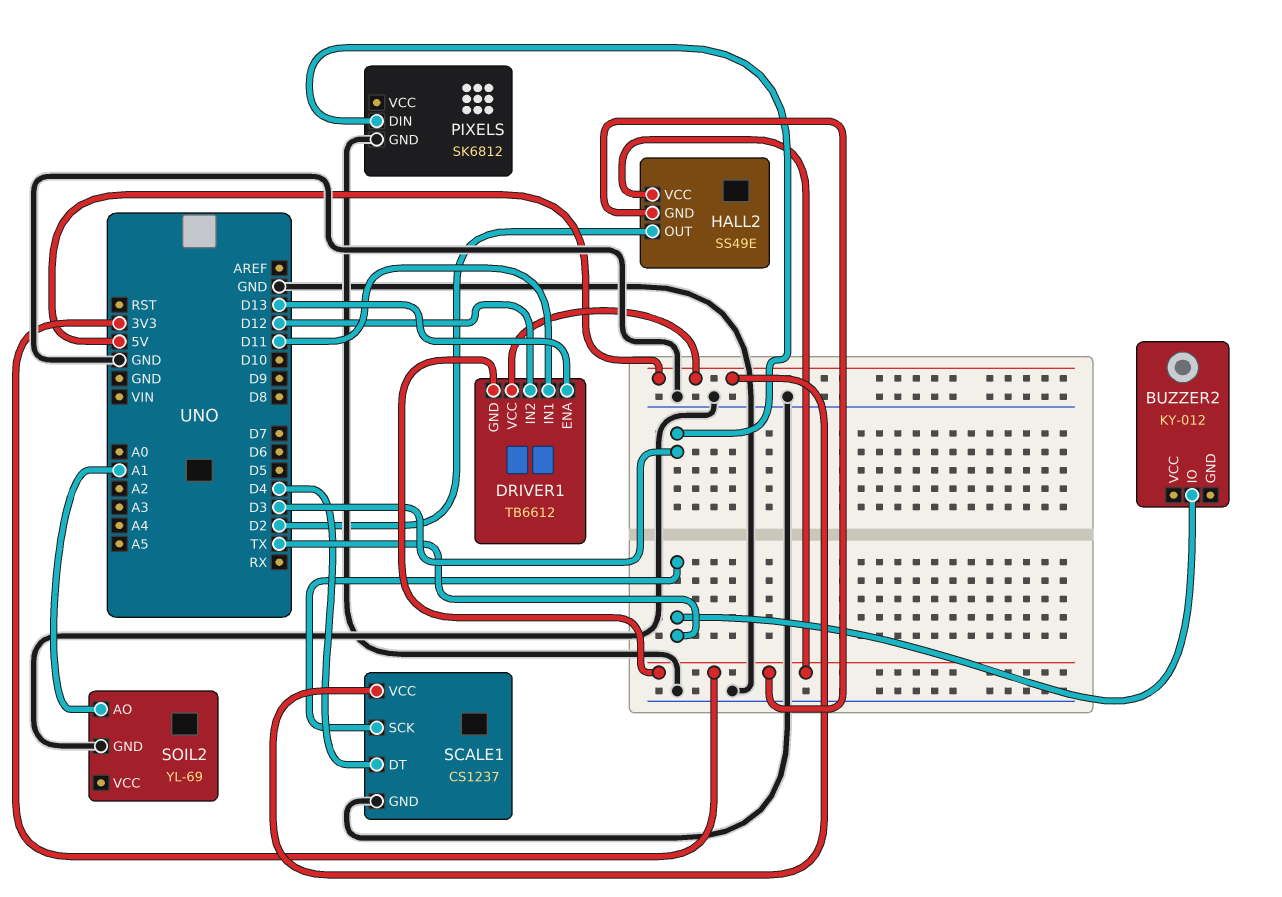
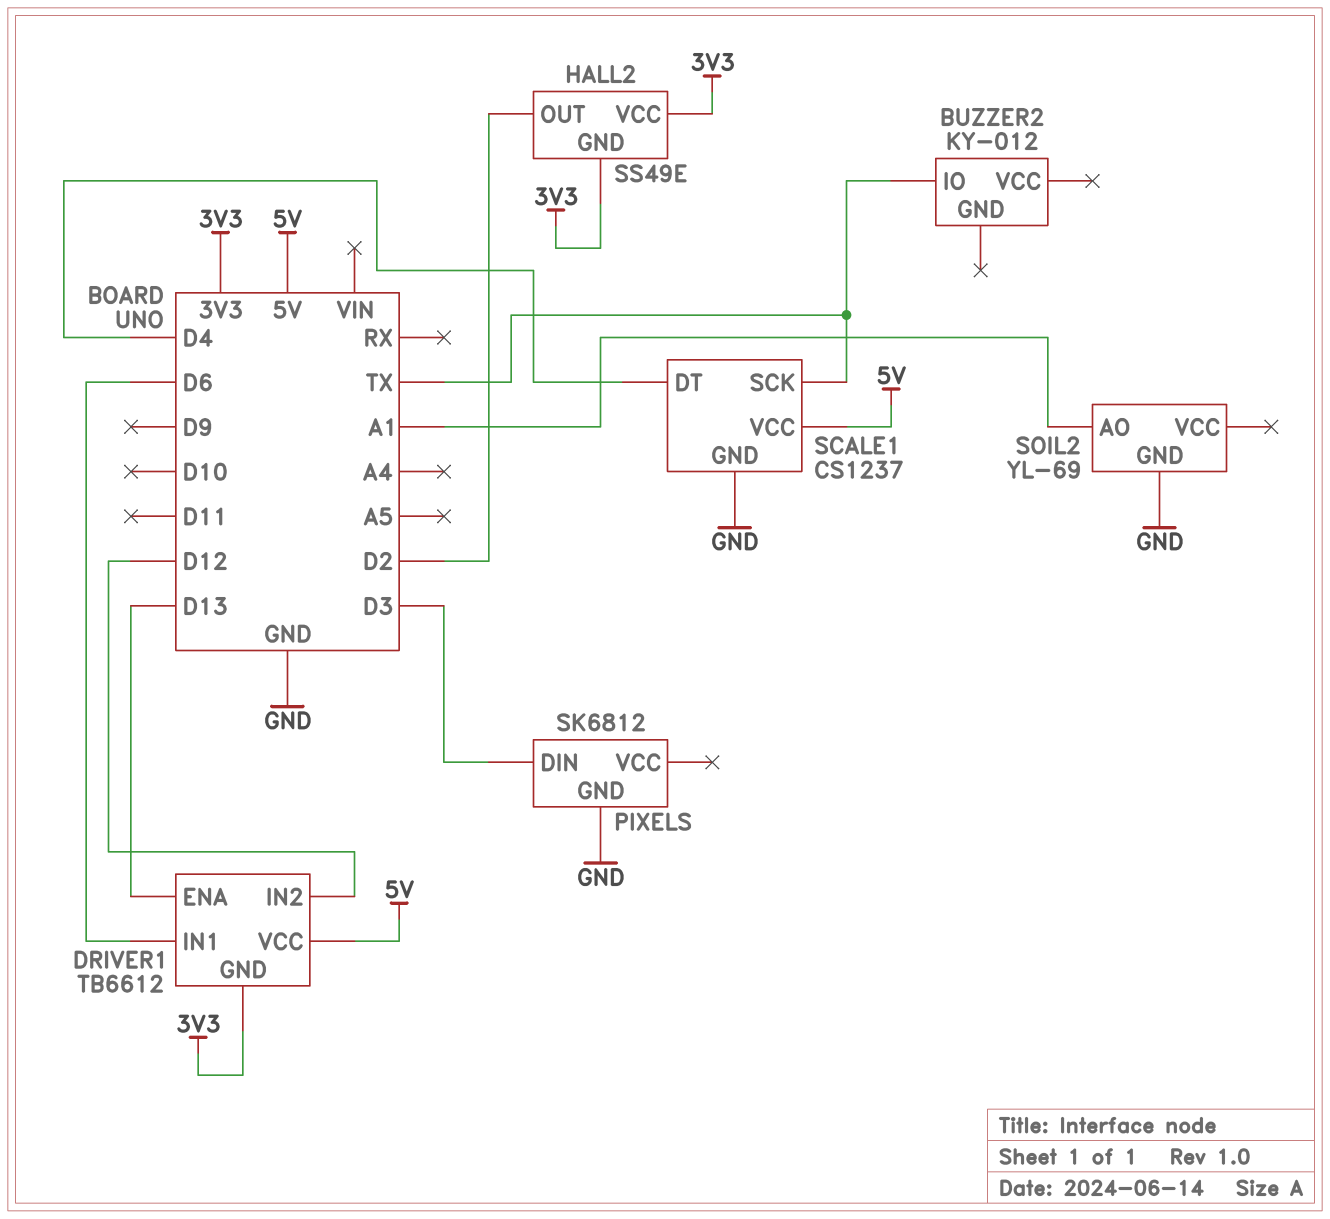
DRIVER1 pin IN1: D11 -> D6

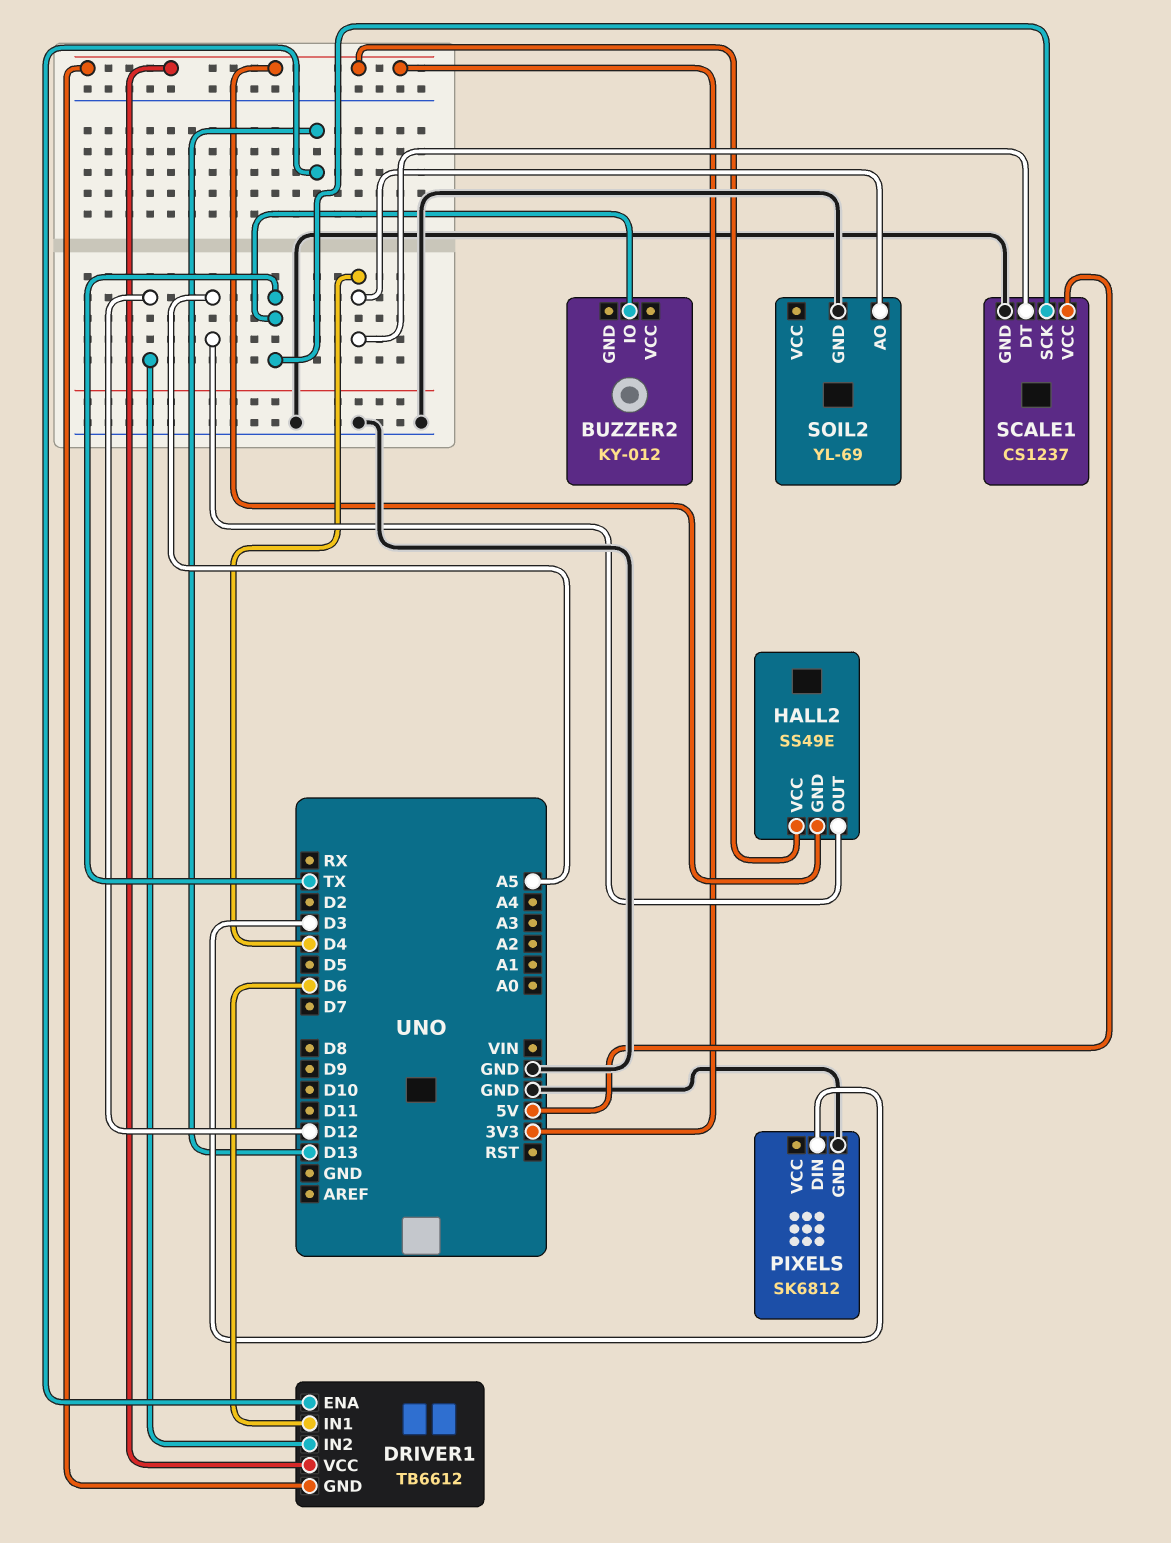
DRIVER1 pin VCC: 5V -> 3V3
HALL2 pin OUT: D2 -> A5
SOIL2 pin AO: A1 -> D4

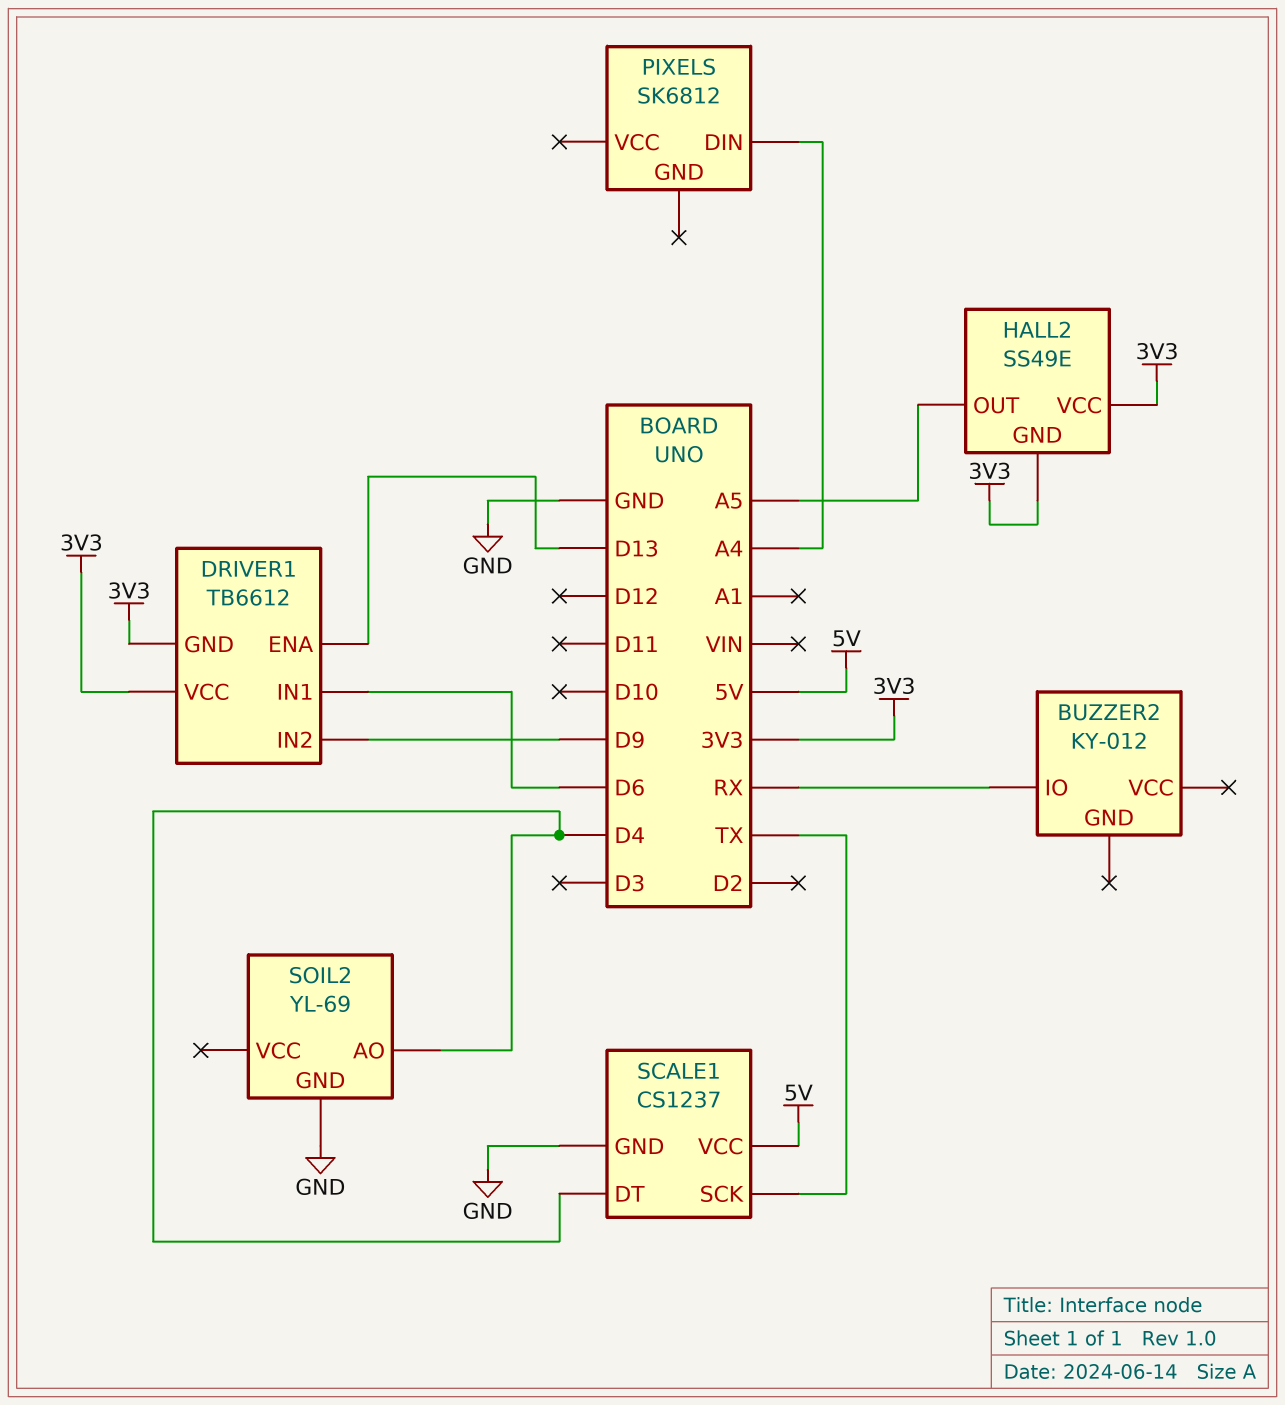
BUZZER2 pin IO: TX -> RX
DRIVER1 pin IN2: D12 -> D9
PIXELS pin DIN: D3 -> A4
PIXELS pin GND: GND -> none

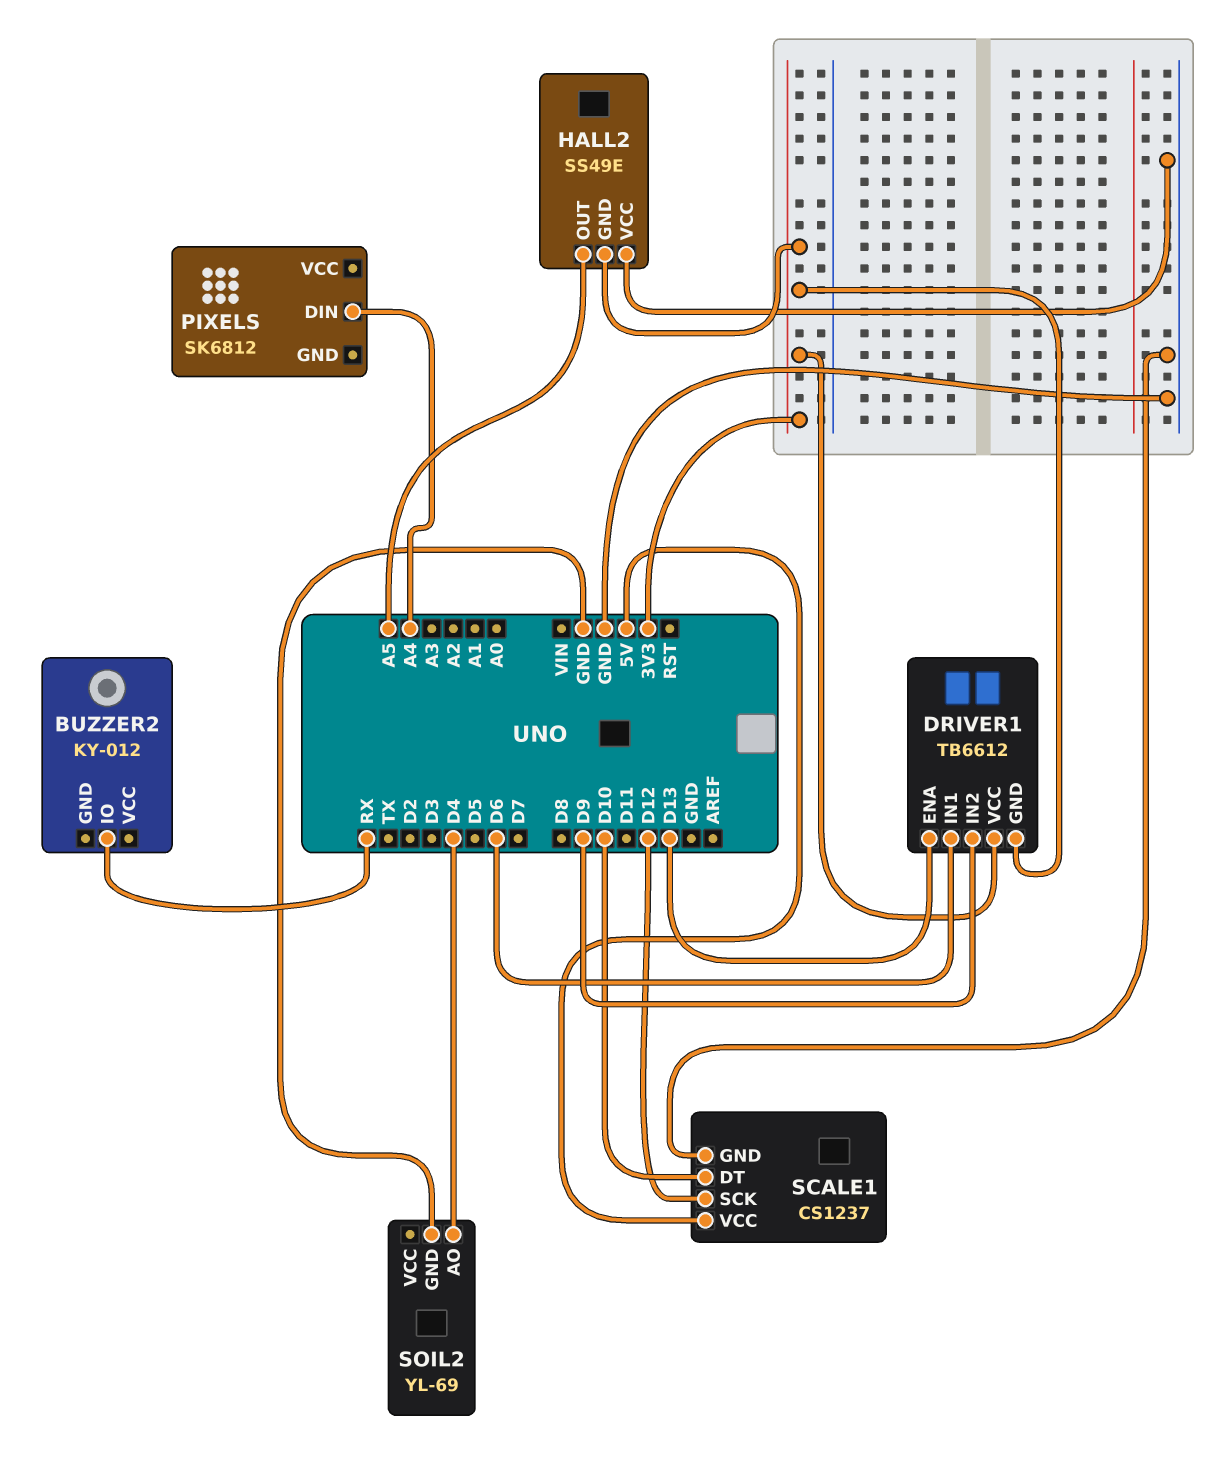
HALL2 pin VCC: 3V3 -> GND
SCALE1 pin DT: D4 -> D10
SCALE1 pin SCK: TX -> D12

